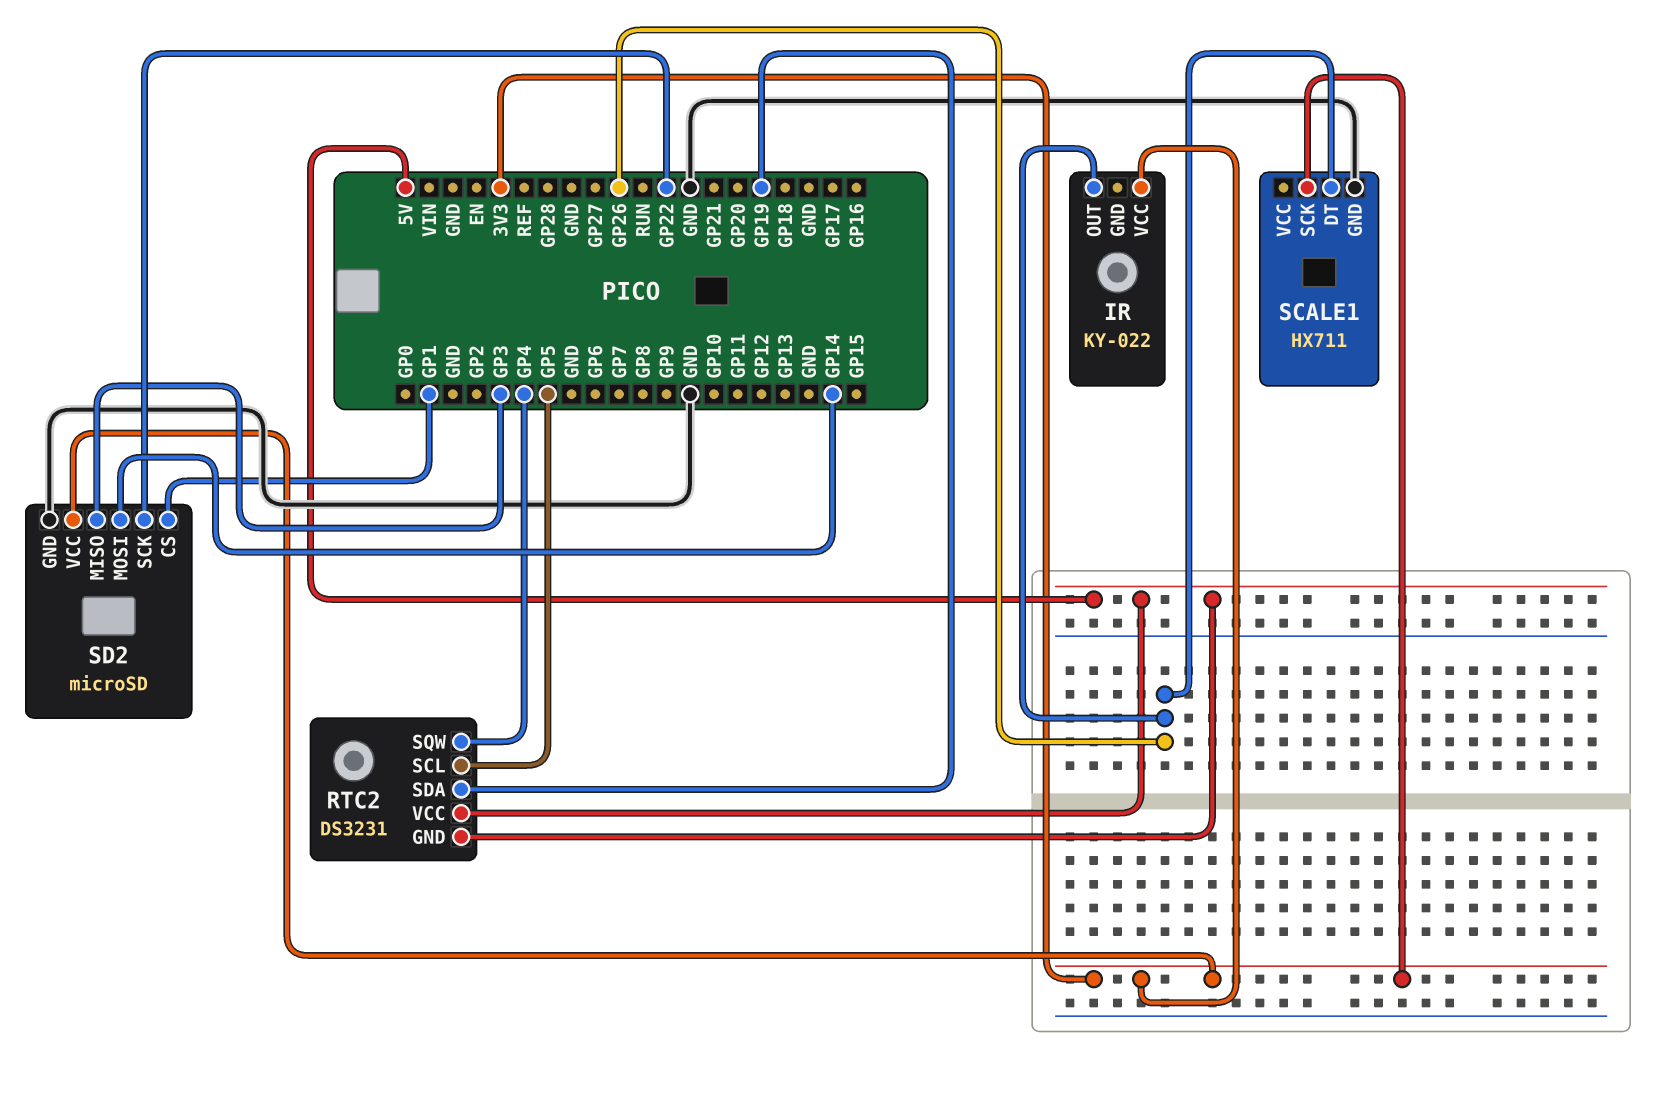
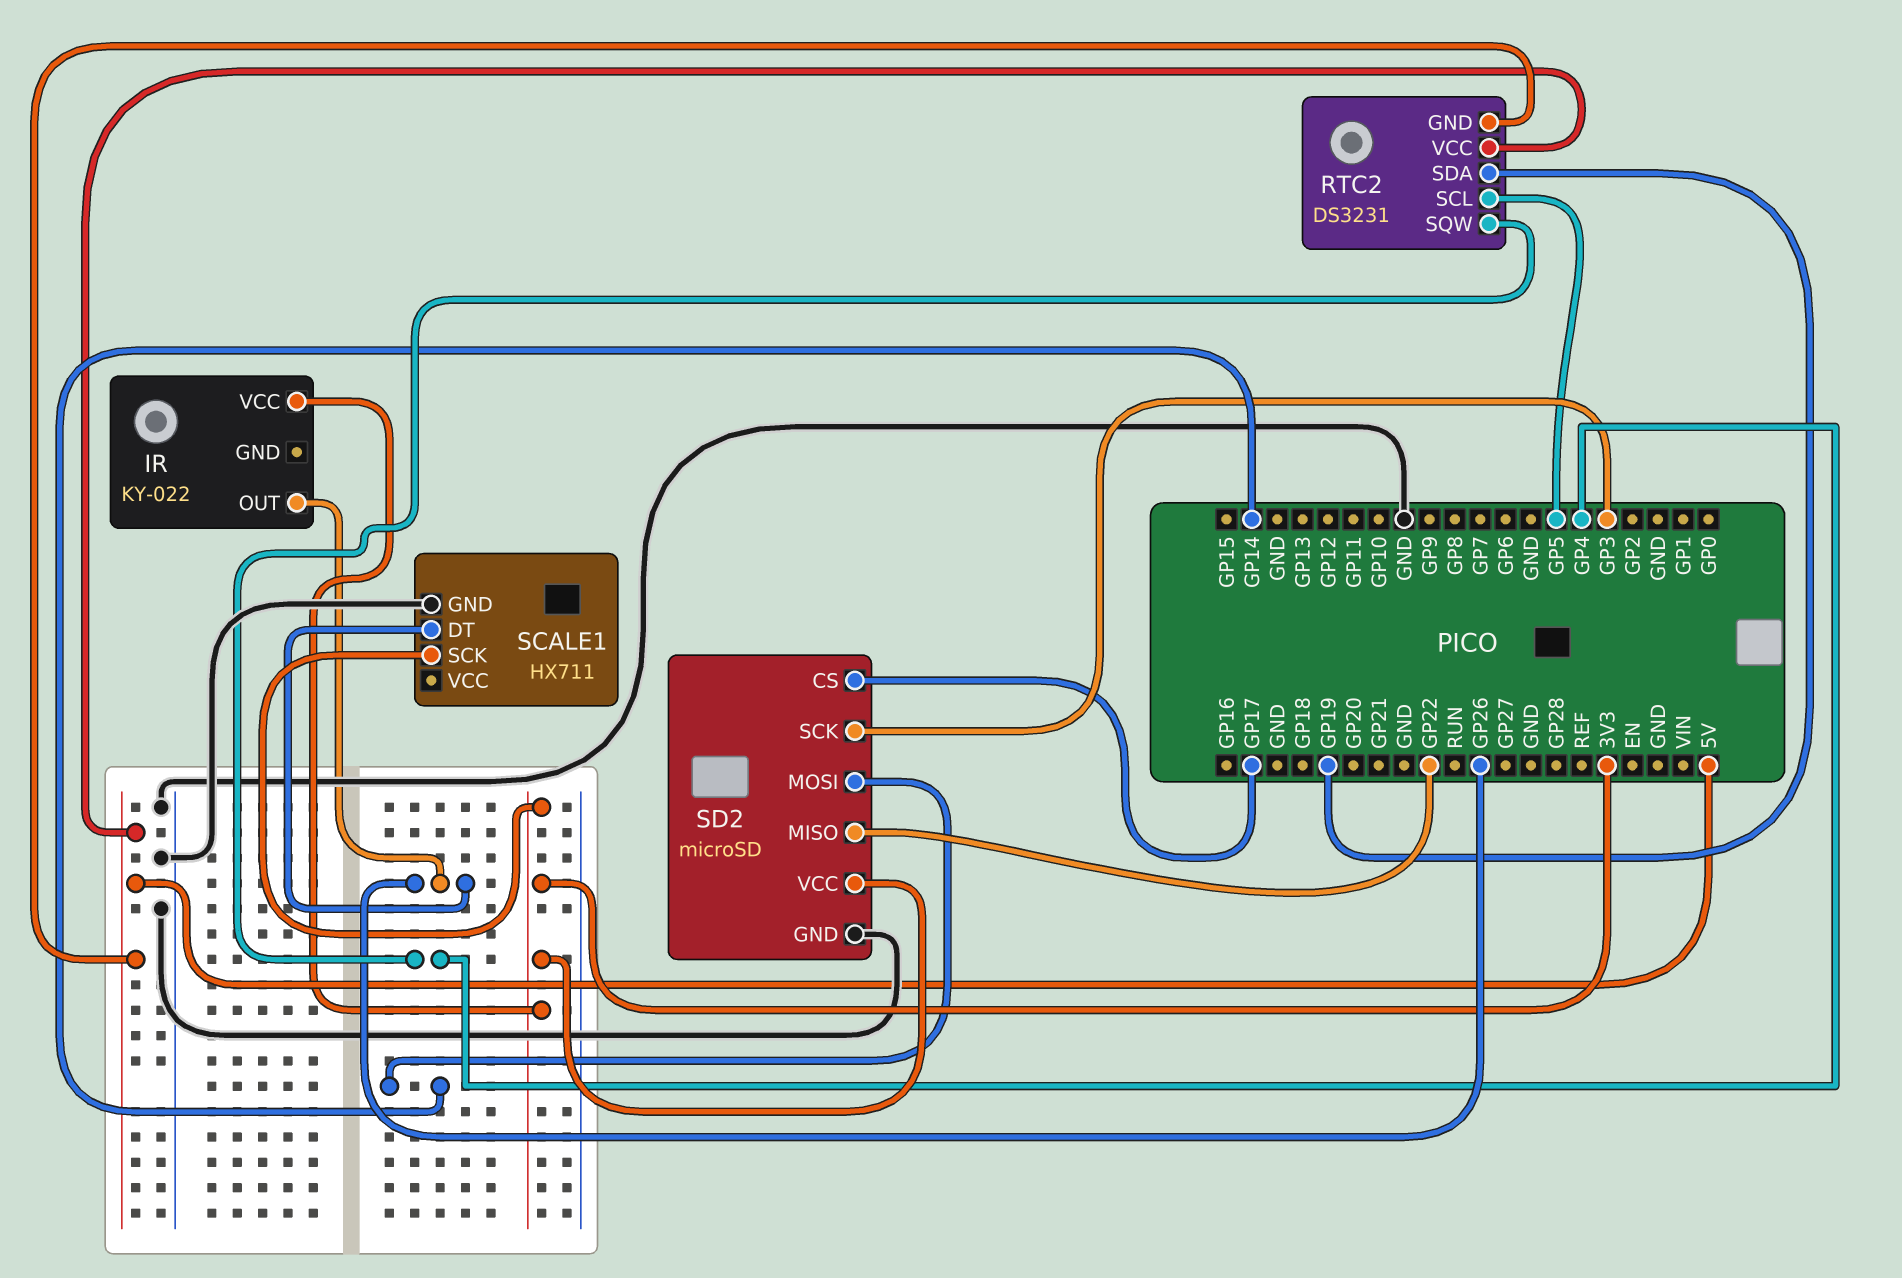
SD2 pin CS: GP1 -> GP17
SD2 pin MISO: GP3 -> GP22
SD2 pin SCK: GP22 -> GP3

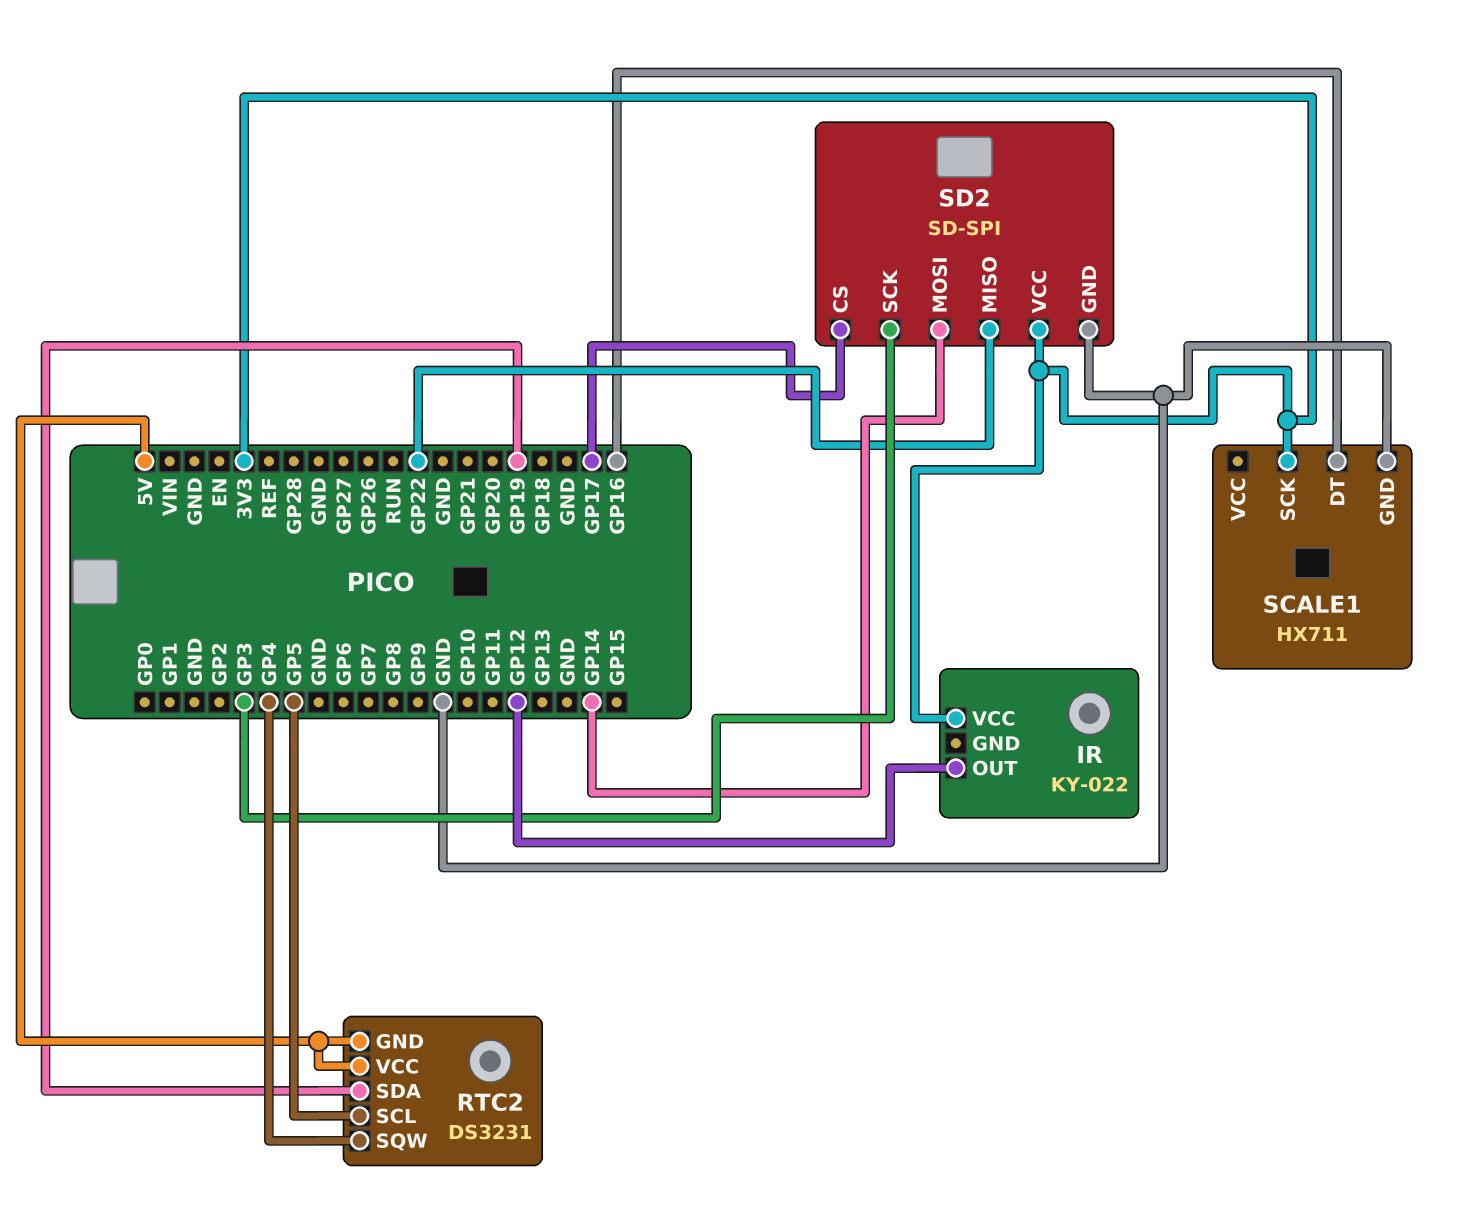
IR pin OUT: GP26 -> GP12
SCALE1 pin DT: GP26 -> GP16
SD2: microSD -> SD-SPI

